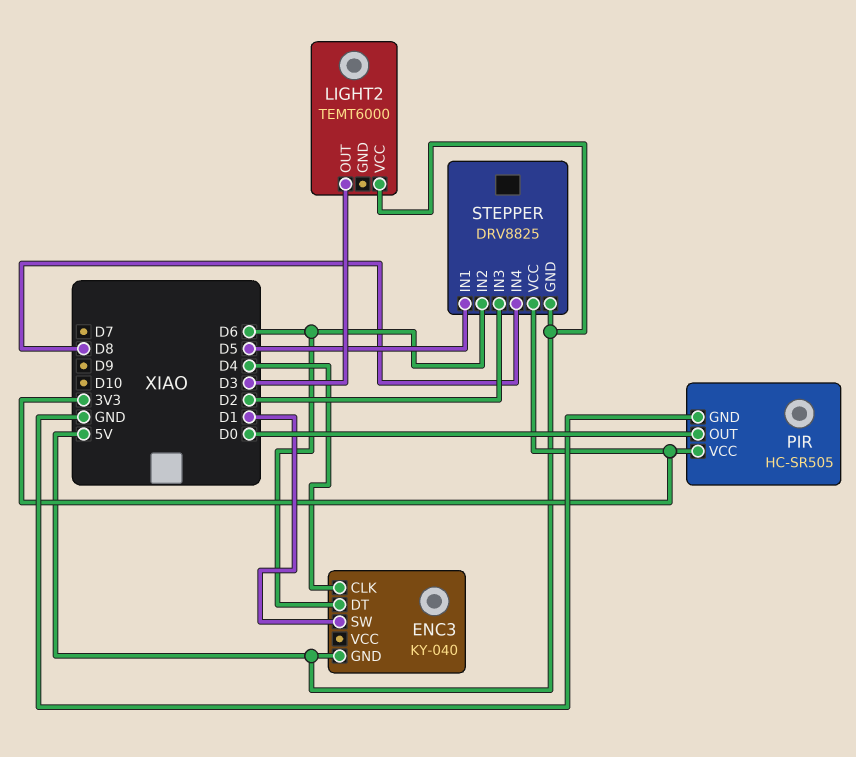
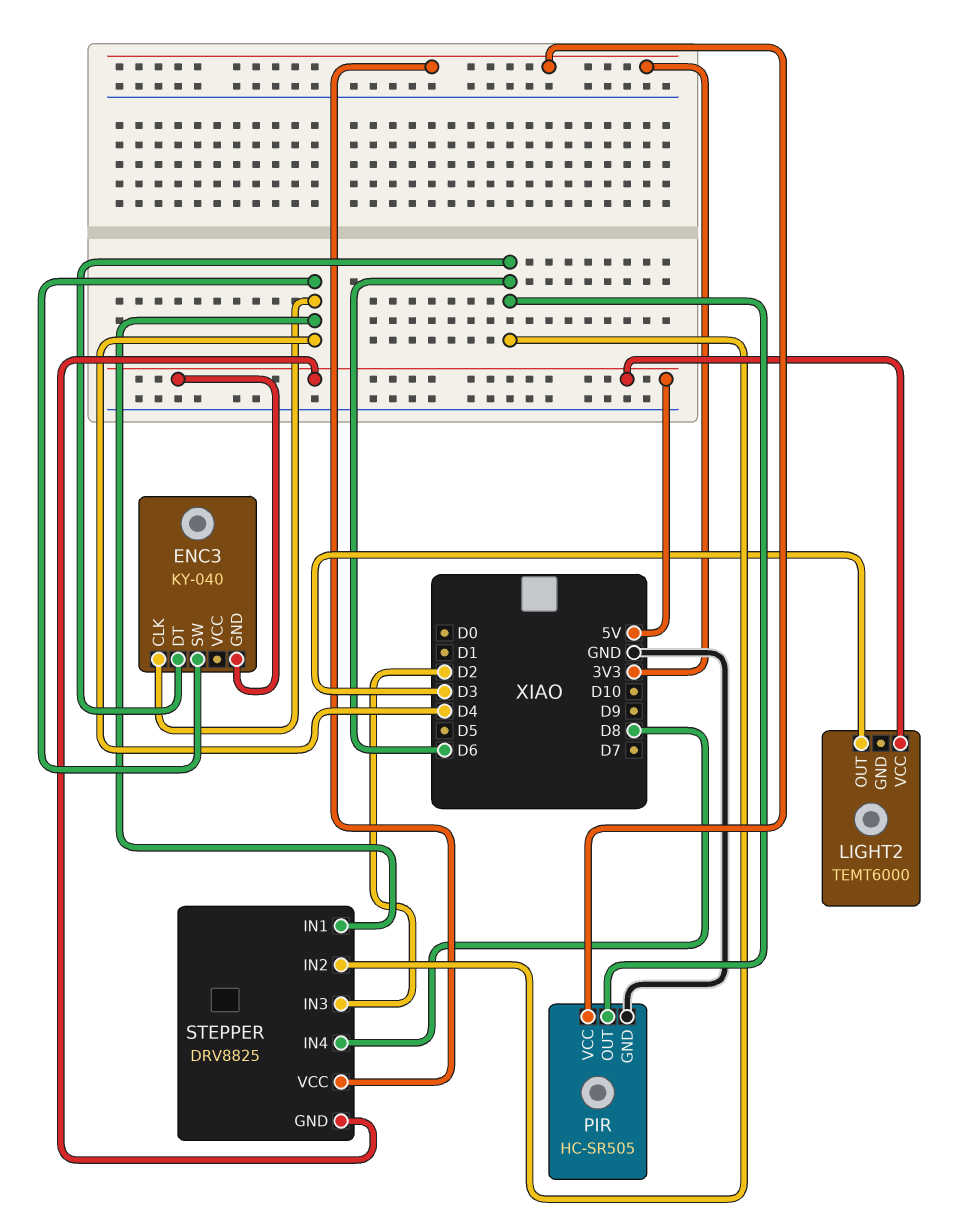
ENC3 pin SW: D1 -> D4
PIR pin OUT: D0 -> D6
STEPPER pin IN1: D5 -> D4

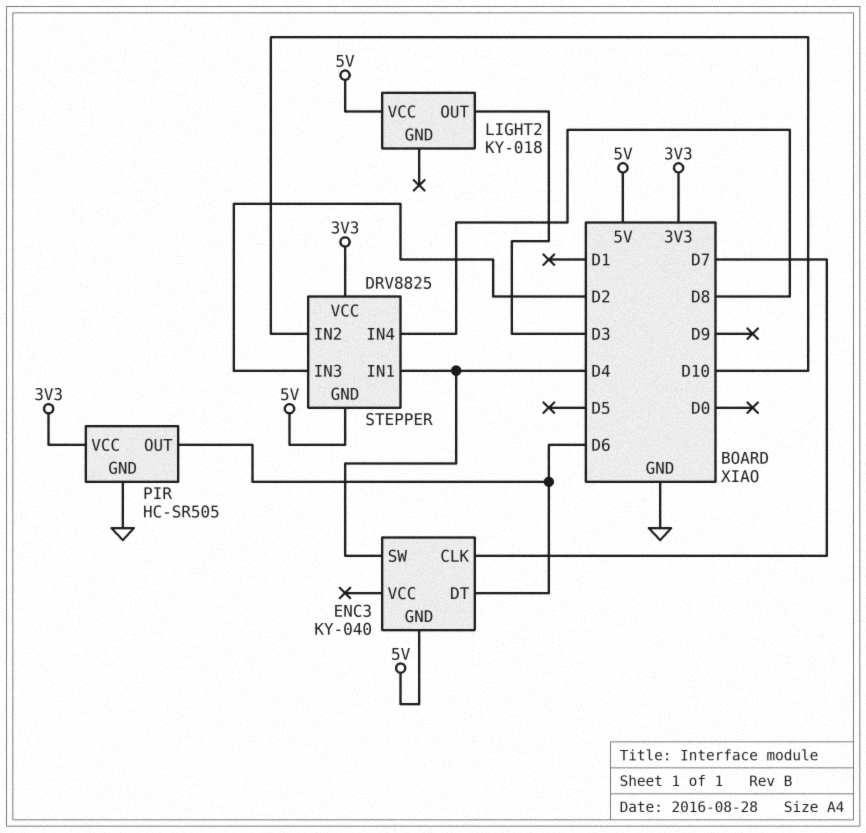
ENC3 pin CLK: D4 -> D7
LIGHT2: TEMT6000 -> KY-018
STEPPER pin IN2: D6 -> D10

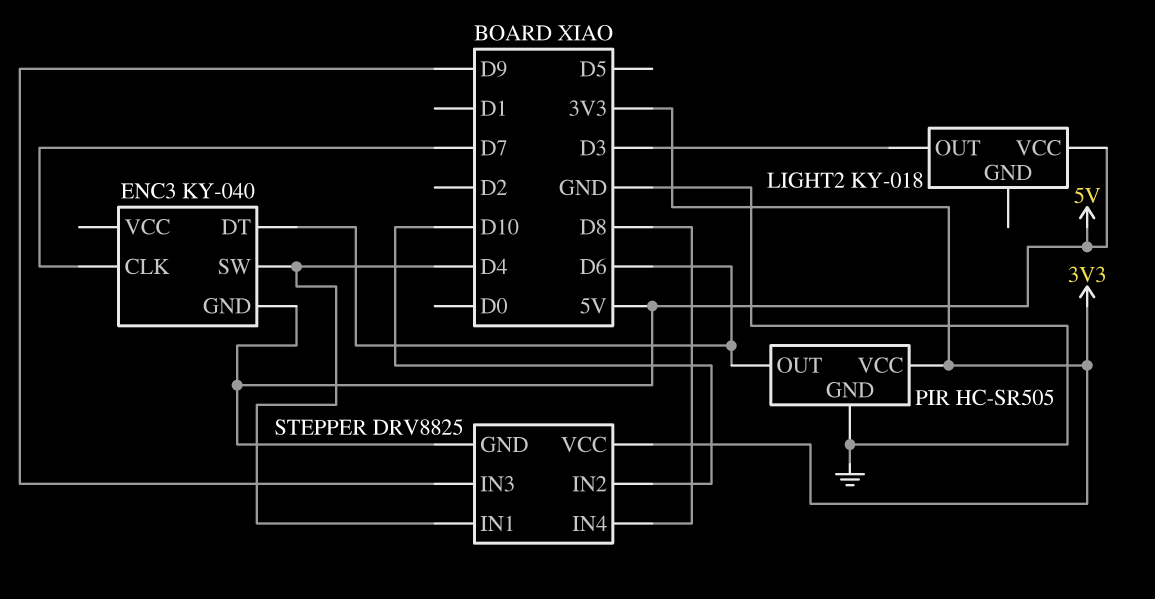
STEPPER pin IN3: D2 -> D9

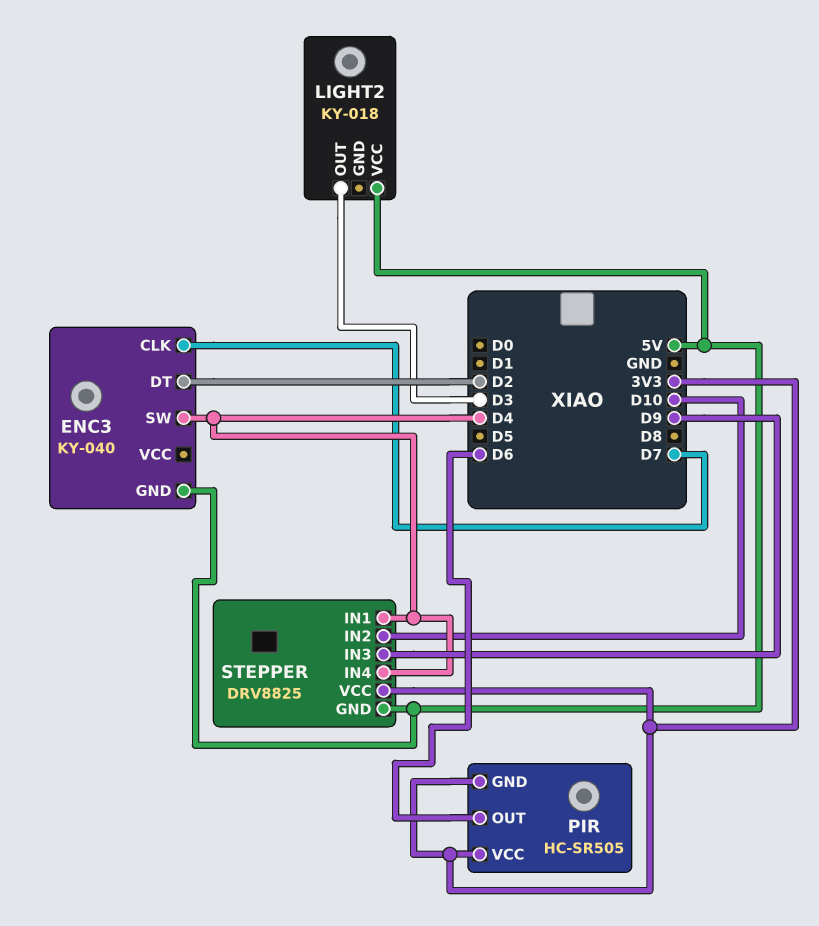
ENC3 pin DT: D6 -> D2
PIR pin GND: GND -> 3V3
STEPPER pin IN4: D8 -> D4

